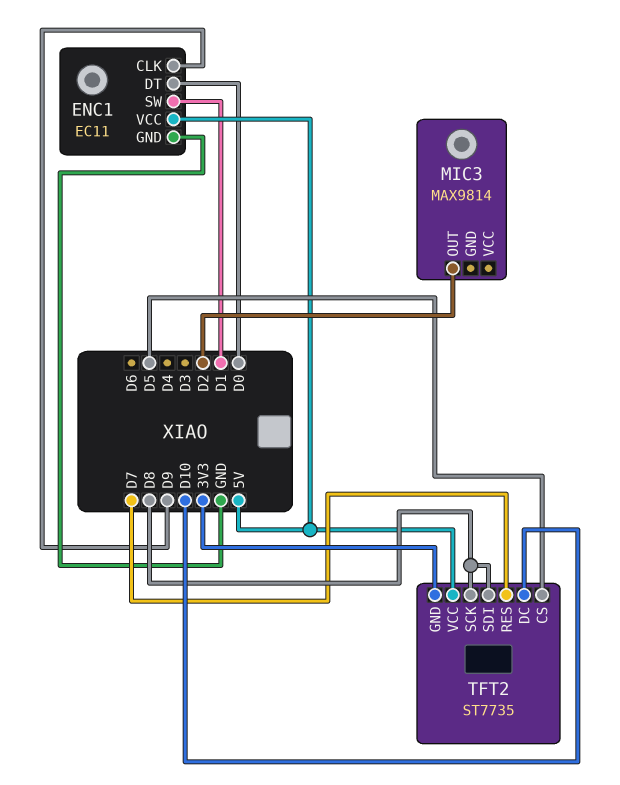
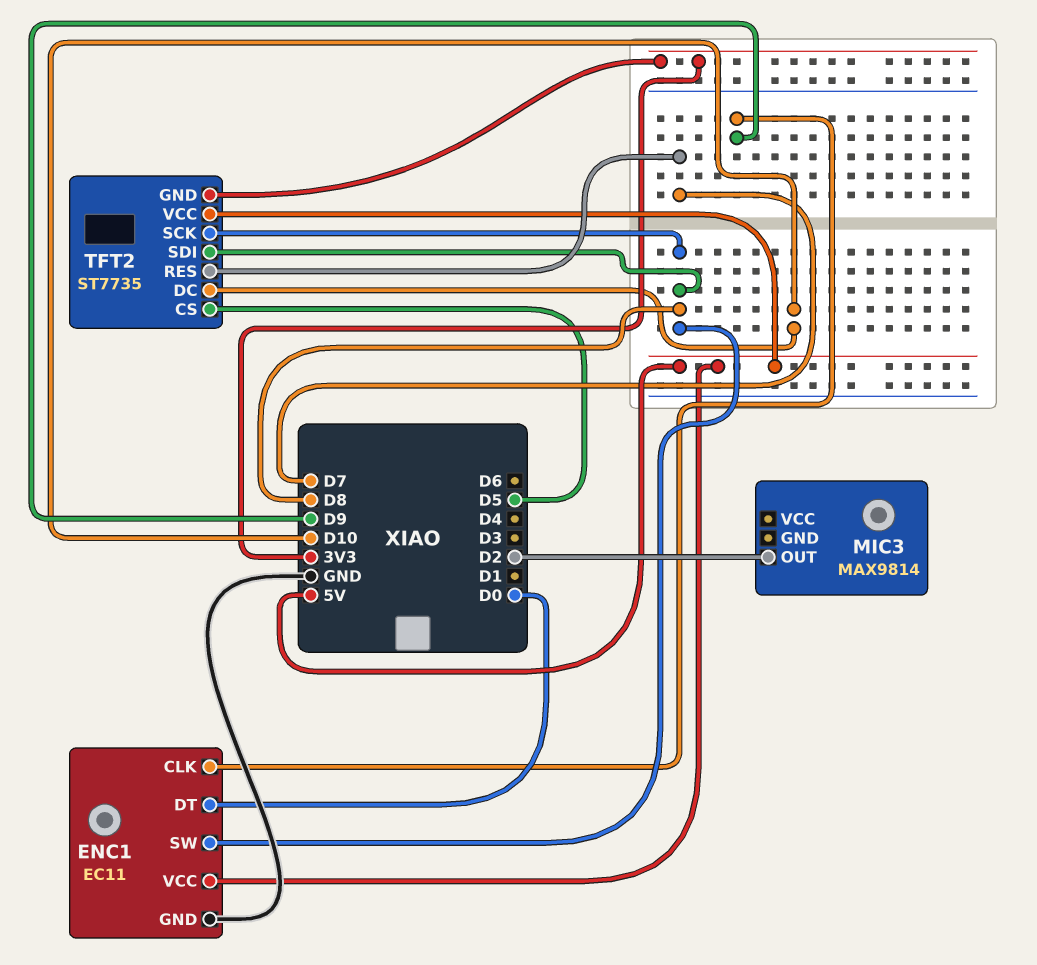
ENC1 pin SW: D1 -> D8

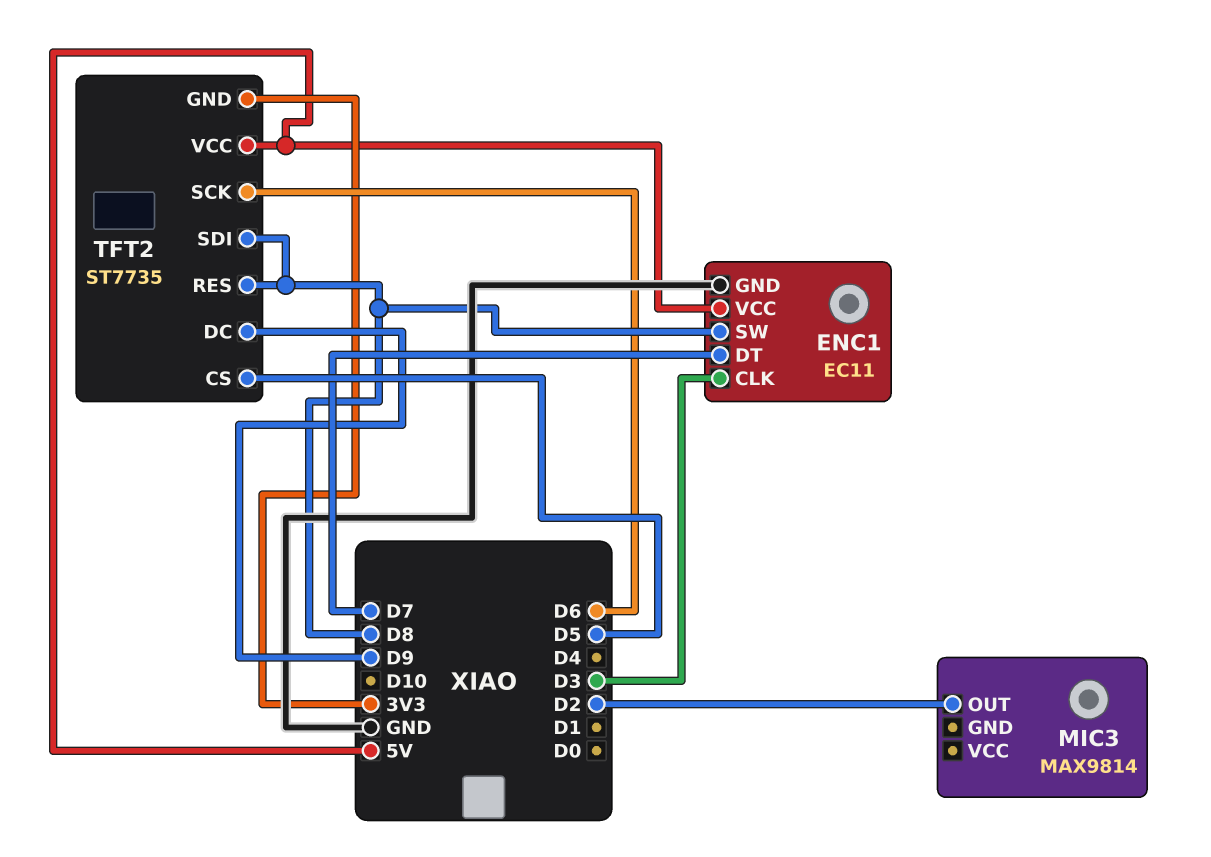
ENC1 pin CLK: D9 -> D3
ENC1 pin DT: D0 -> D7
TFT2 pin DC: D10 -> D9
TFT2 pin RES: D7 -> D8
TFT2 pin SCK: D8 -> D6

